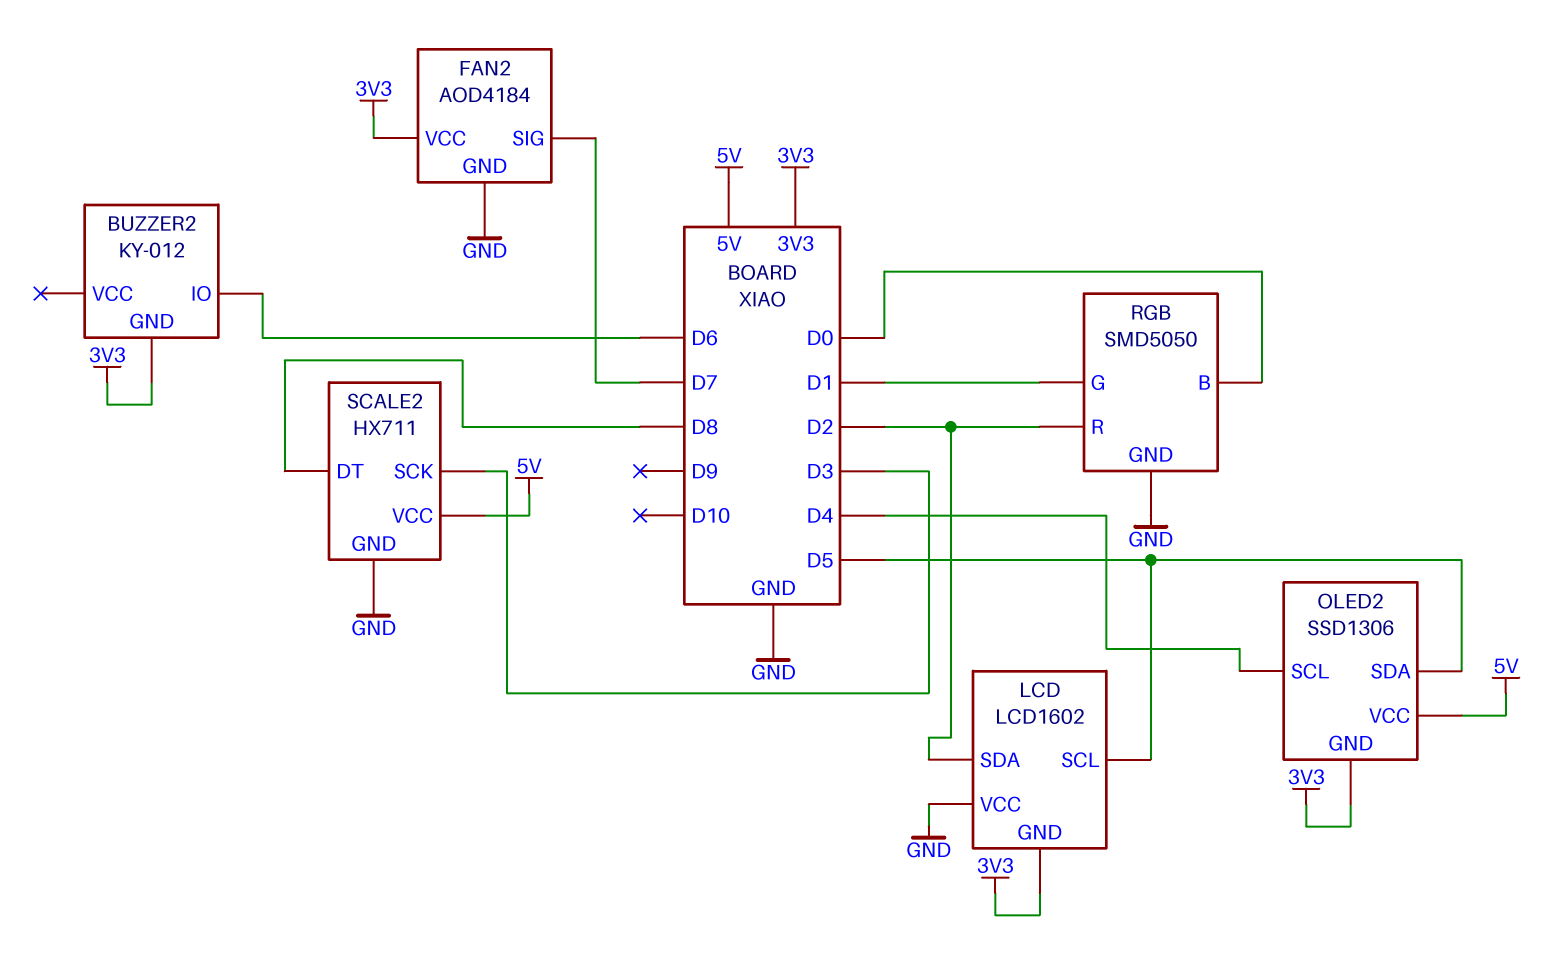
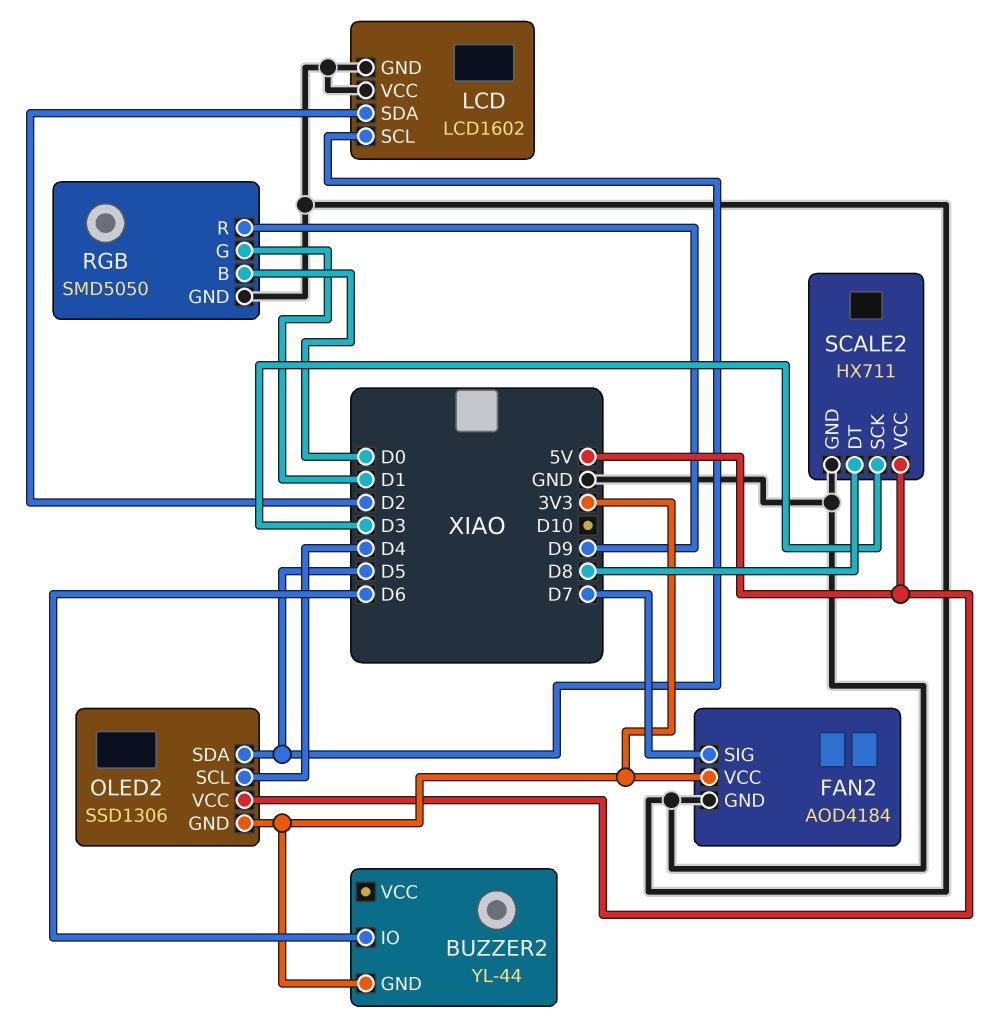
BUZZER2: KY-012 -> YL-44
LCD pin GND: 3V3 -> GND
RGB pin R: D2 -> D9

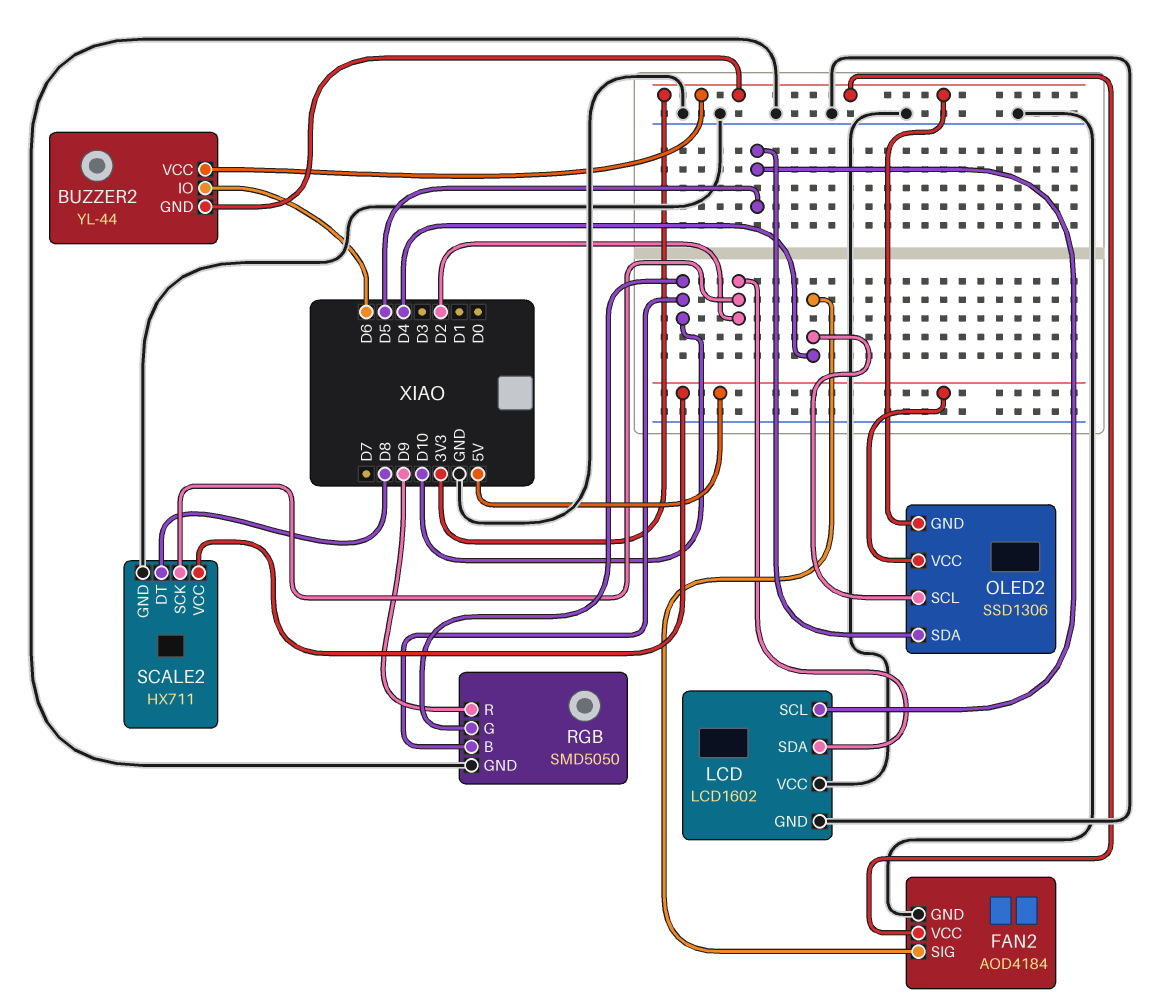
BUZZER2 pin VCC: none -> 3V3
FAN2 pin SIG: D7 -> D4
RGB pin B: D0 -> D10
RGB pin G: D1 -> D10
SCALE2 pin SCK: D3 -> D2

